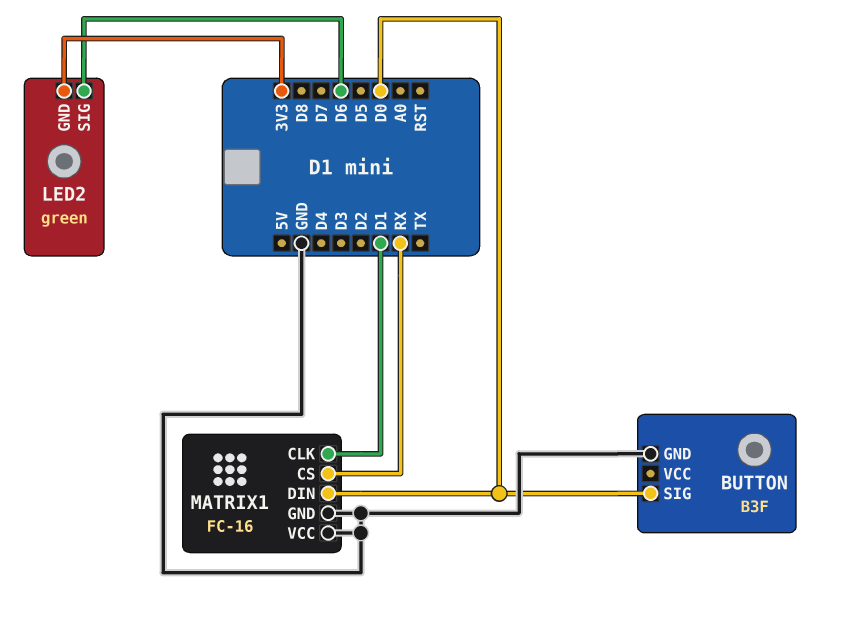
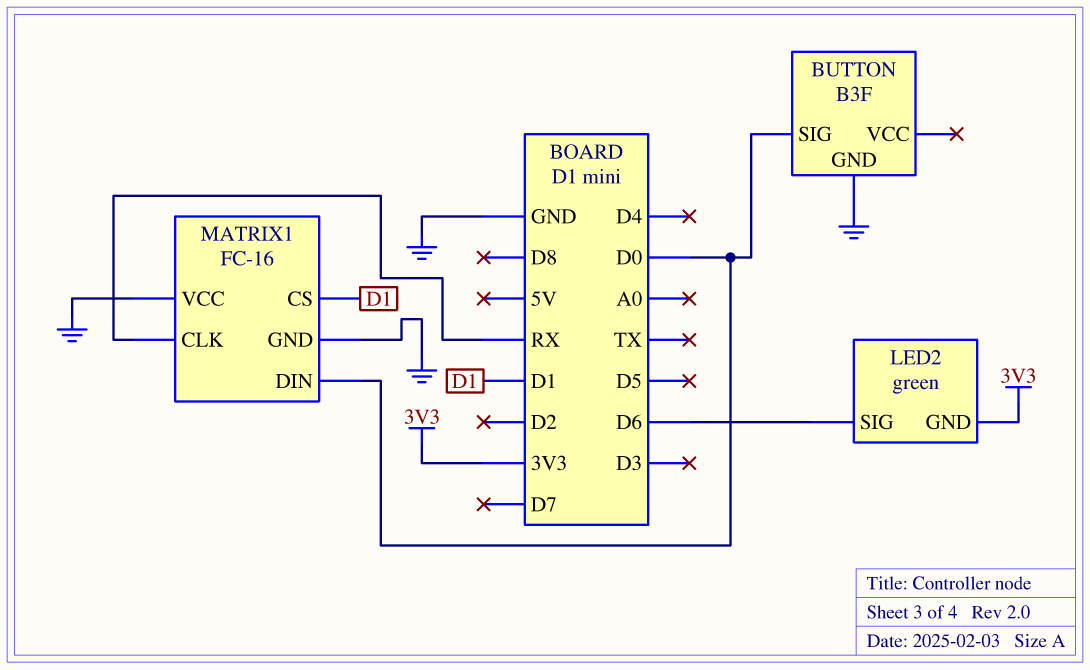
MATRIX1 pin CLK: D1 -> RX
MATRIX1 pin CS: RX -> D1

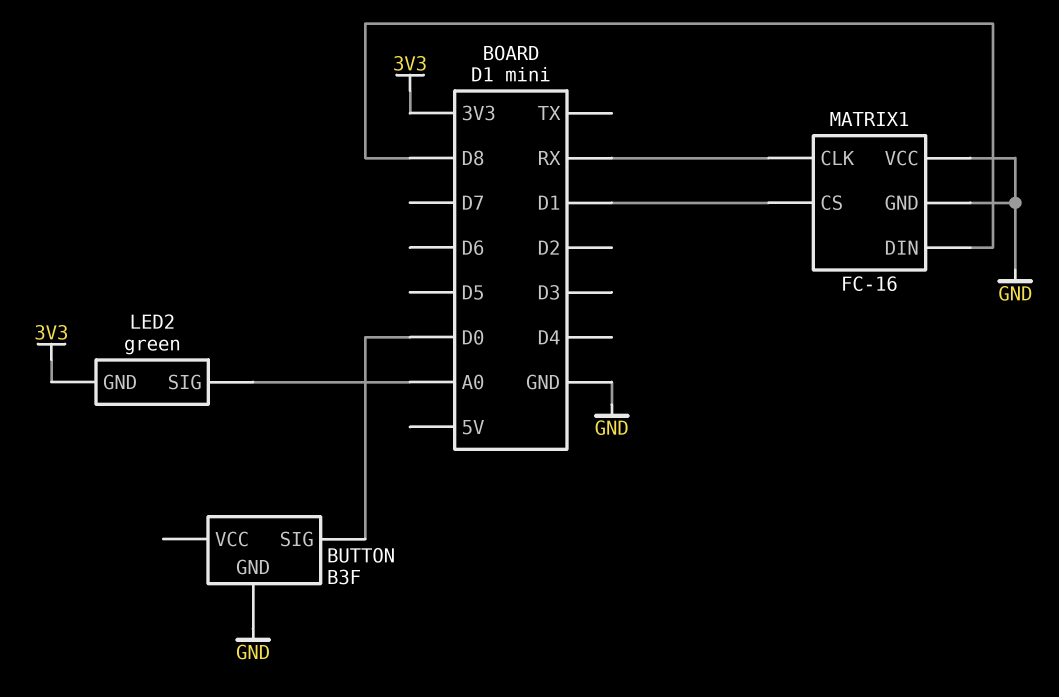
LED2 pin SIG: D6 -> A0
MATRIX1 pin DIN: D0 -> D8

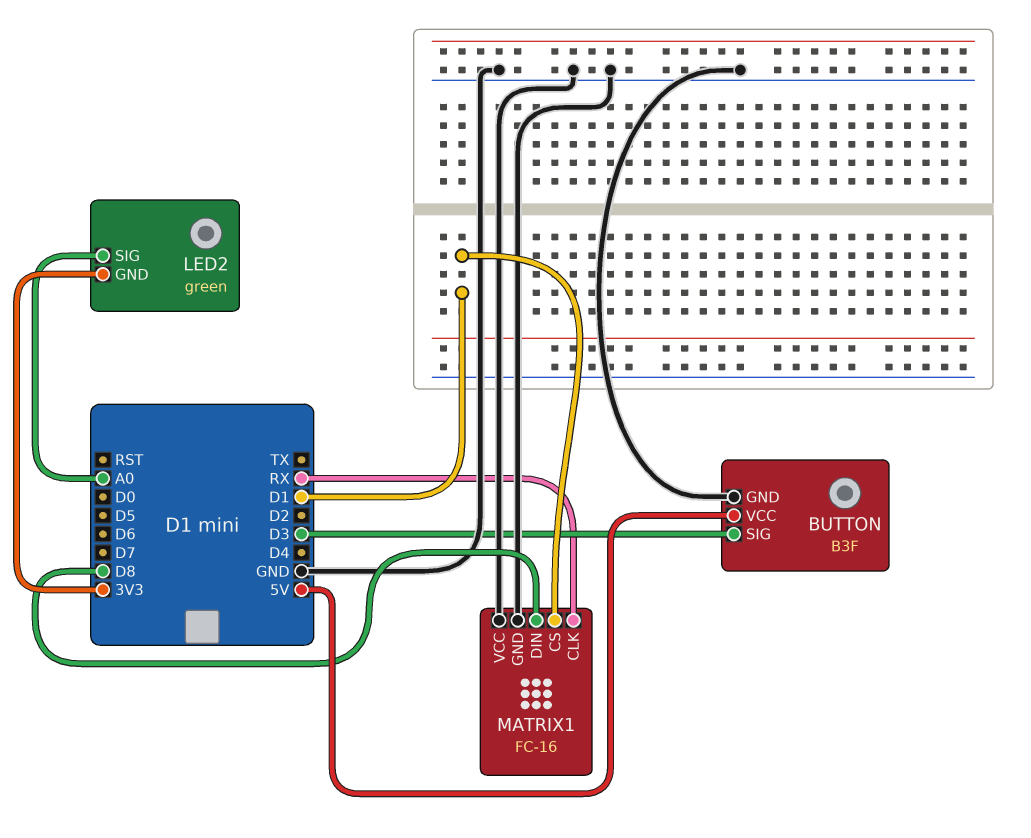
BUTTON pin SIG: D0 -> D3
BUTTON pin VCC: none -> 5V

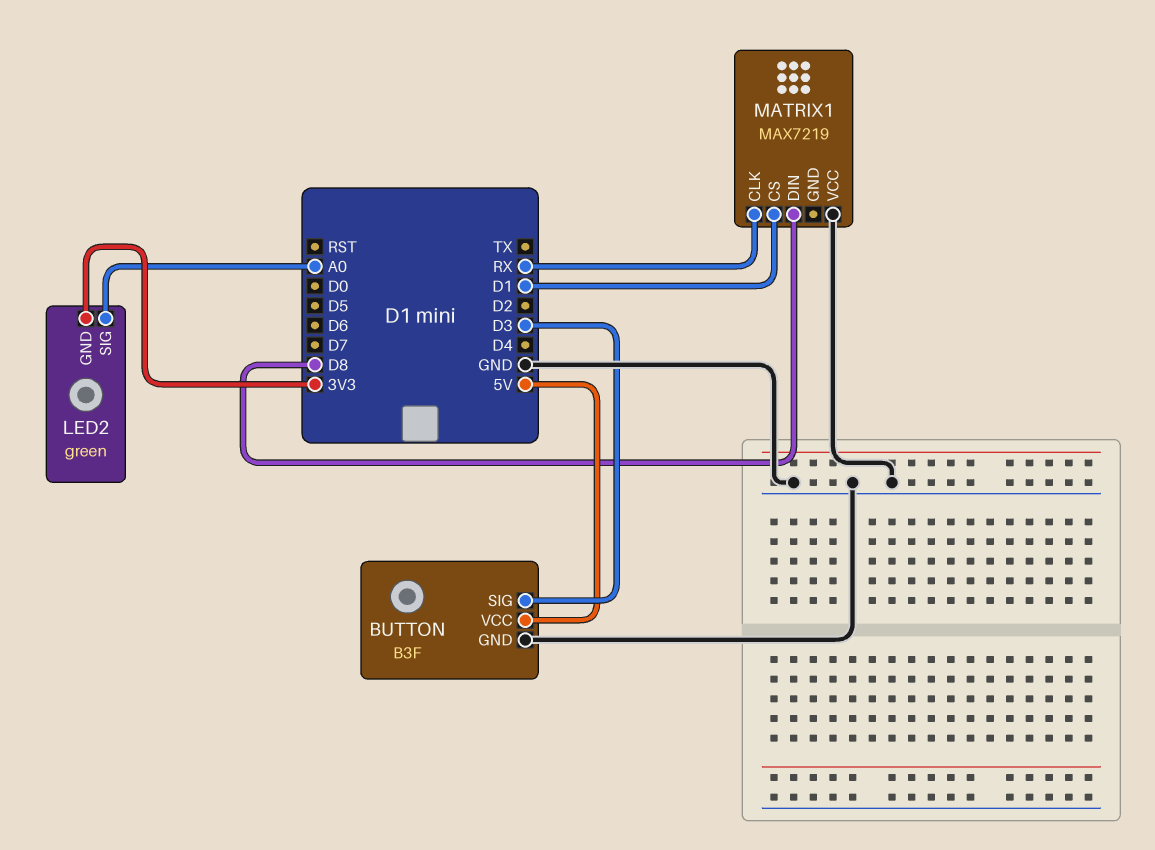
MATRIX1: FC-16 -> MAX7219
MATRIX1 pin GND: GND -> none

